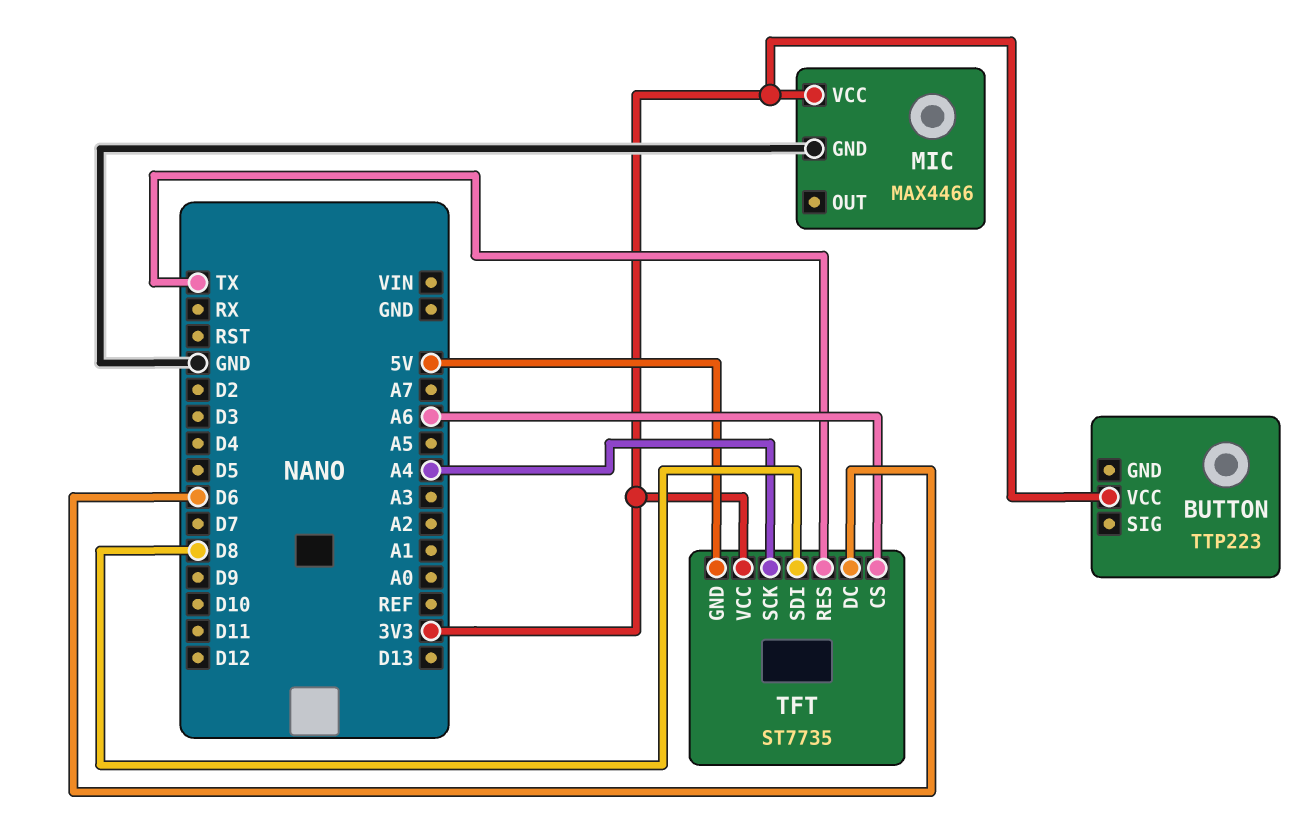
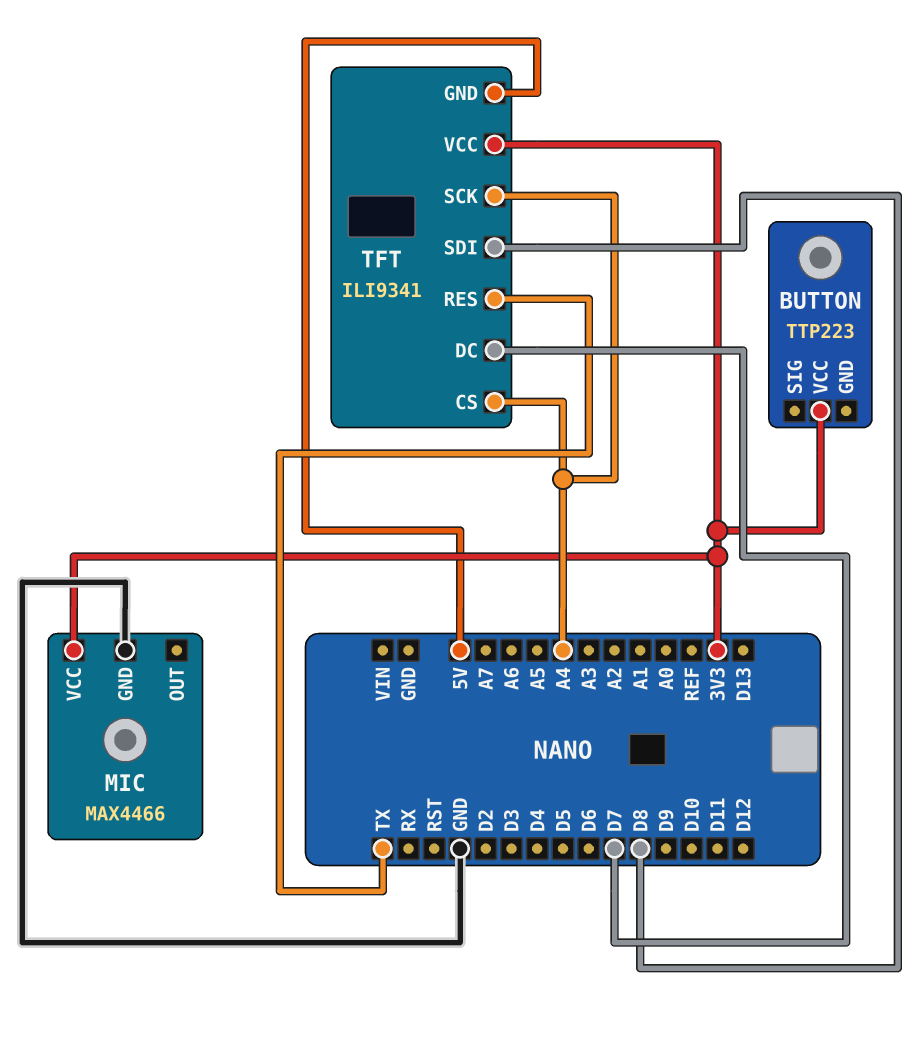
TFT: ST7735 -> ILI9341
TFT pin CS: A6 -> A4
TFT pin DC: D6 -> D7

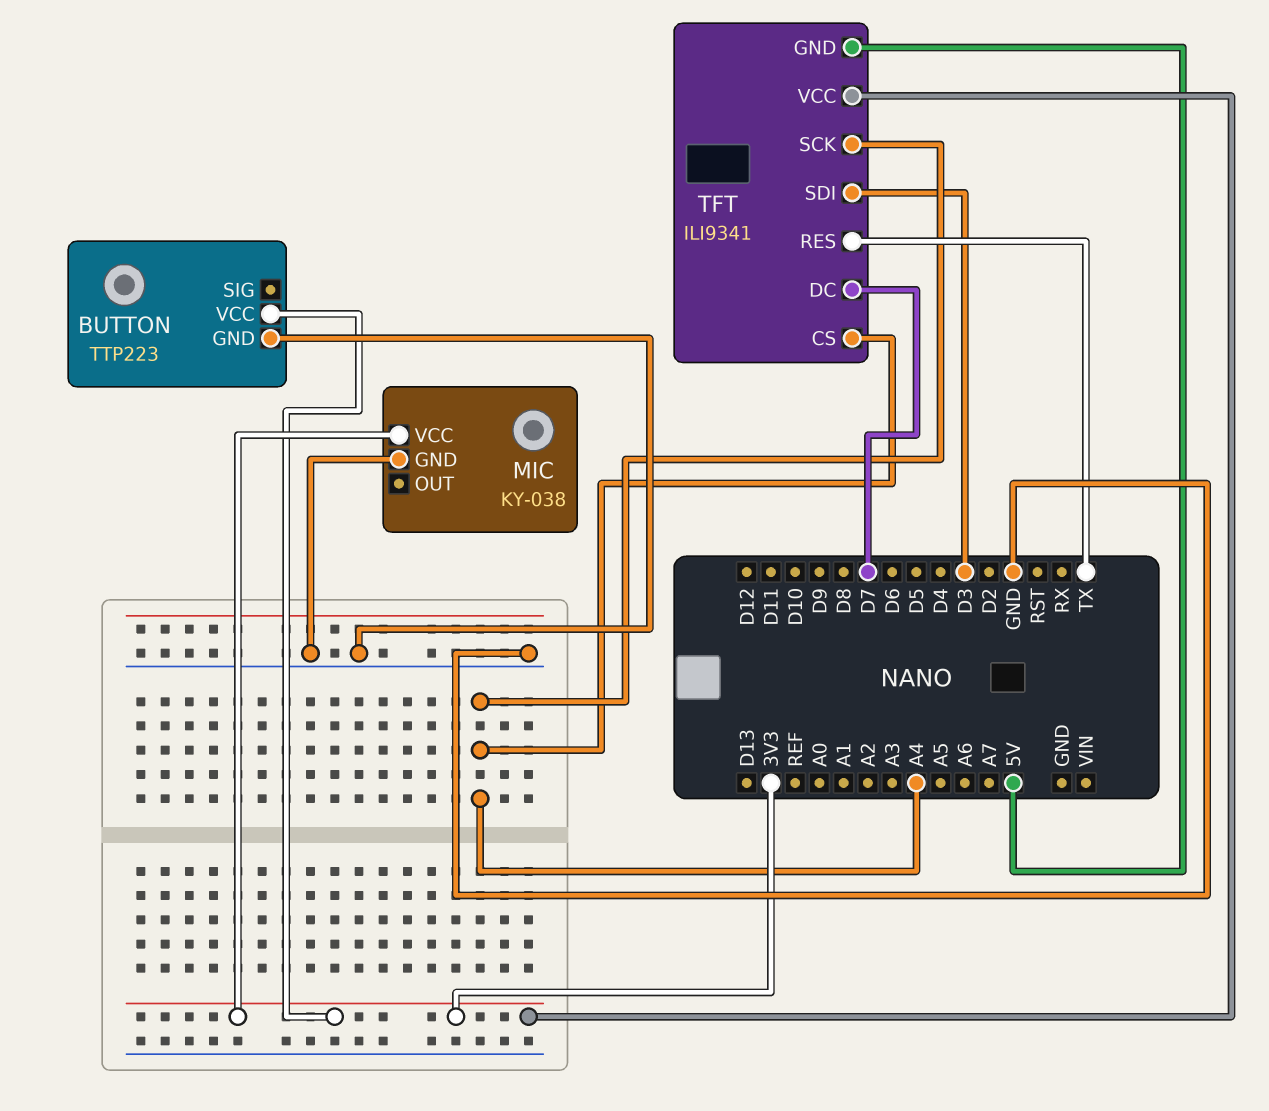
BUTTON pin GND: none -> GND
MIC: MAX4466 -> KY-038
TFT pin SDI: D8 -> D3

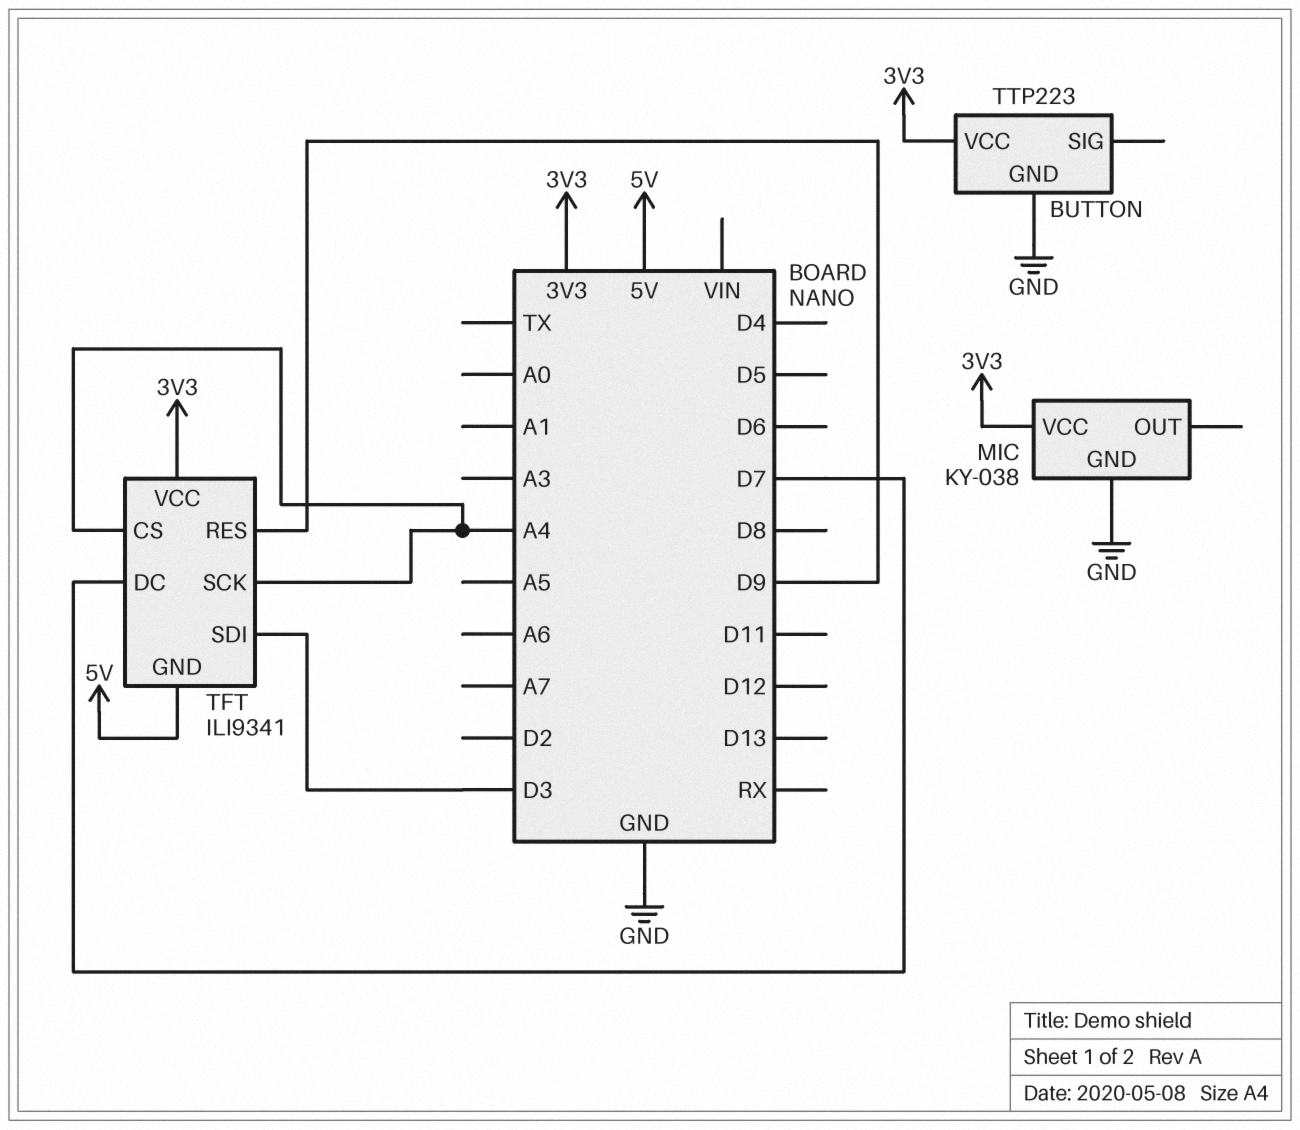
TFT pin RES: TX -> D9

